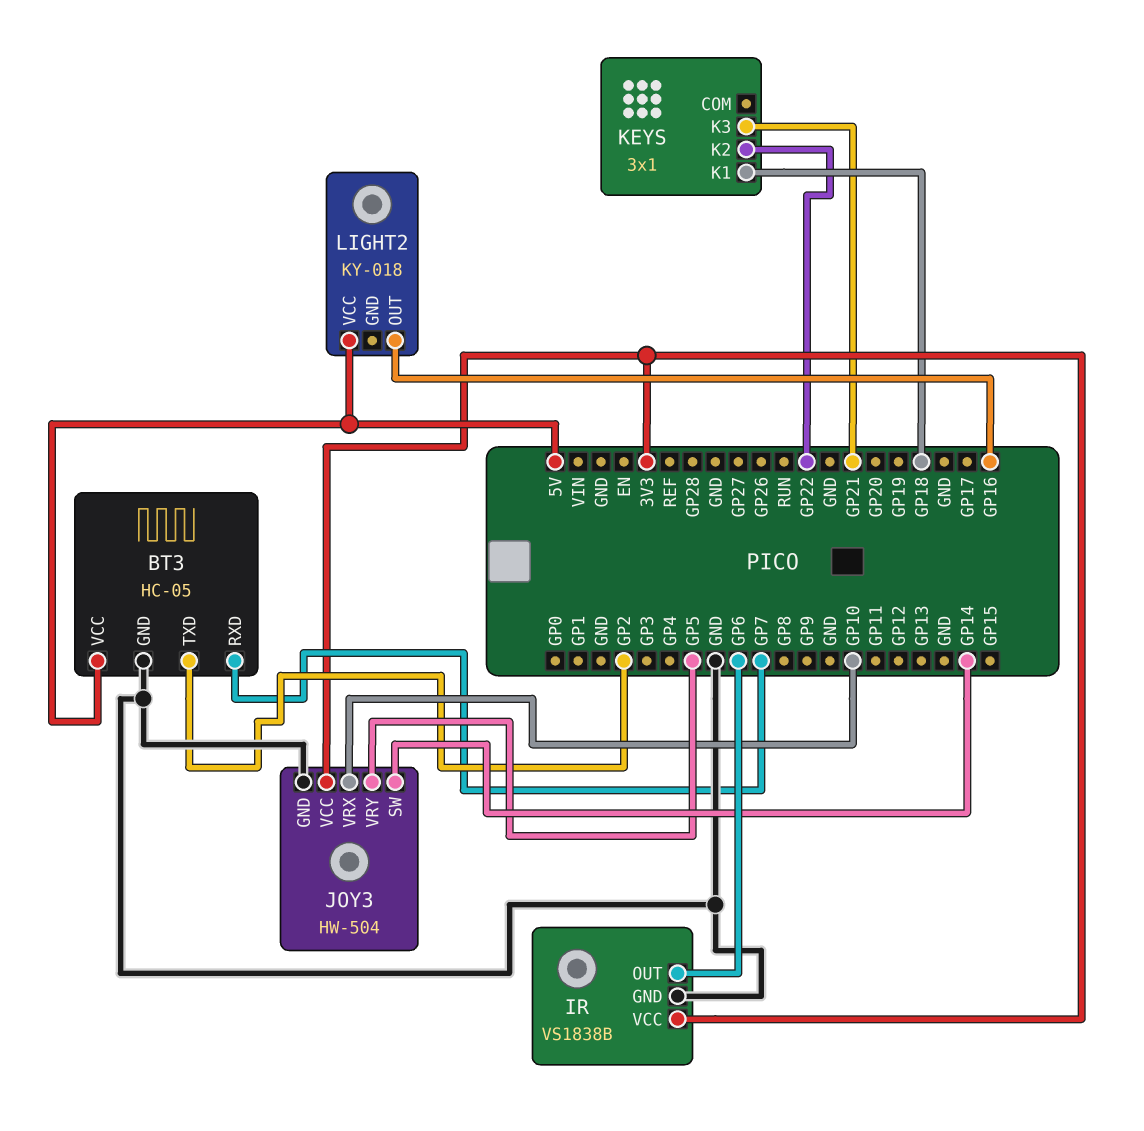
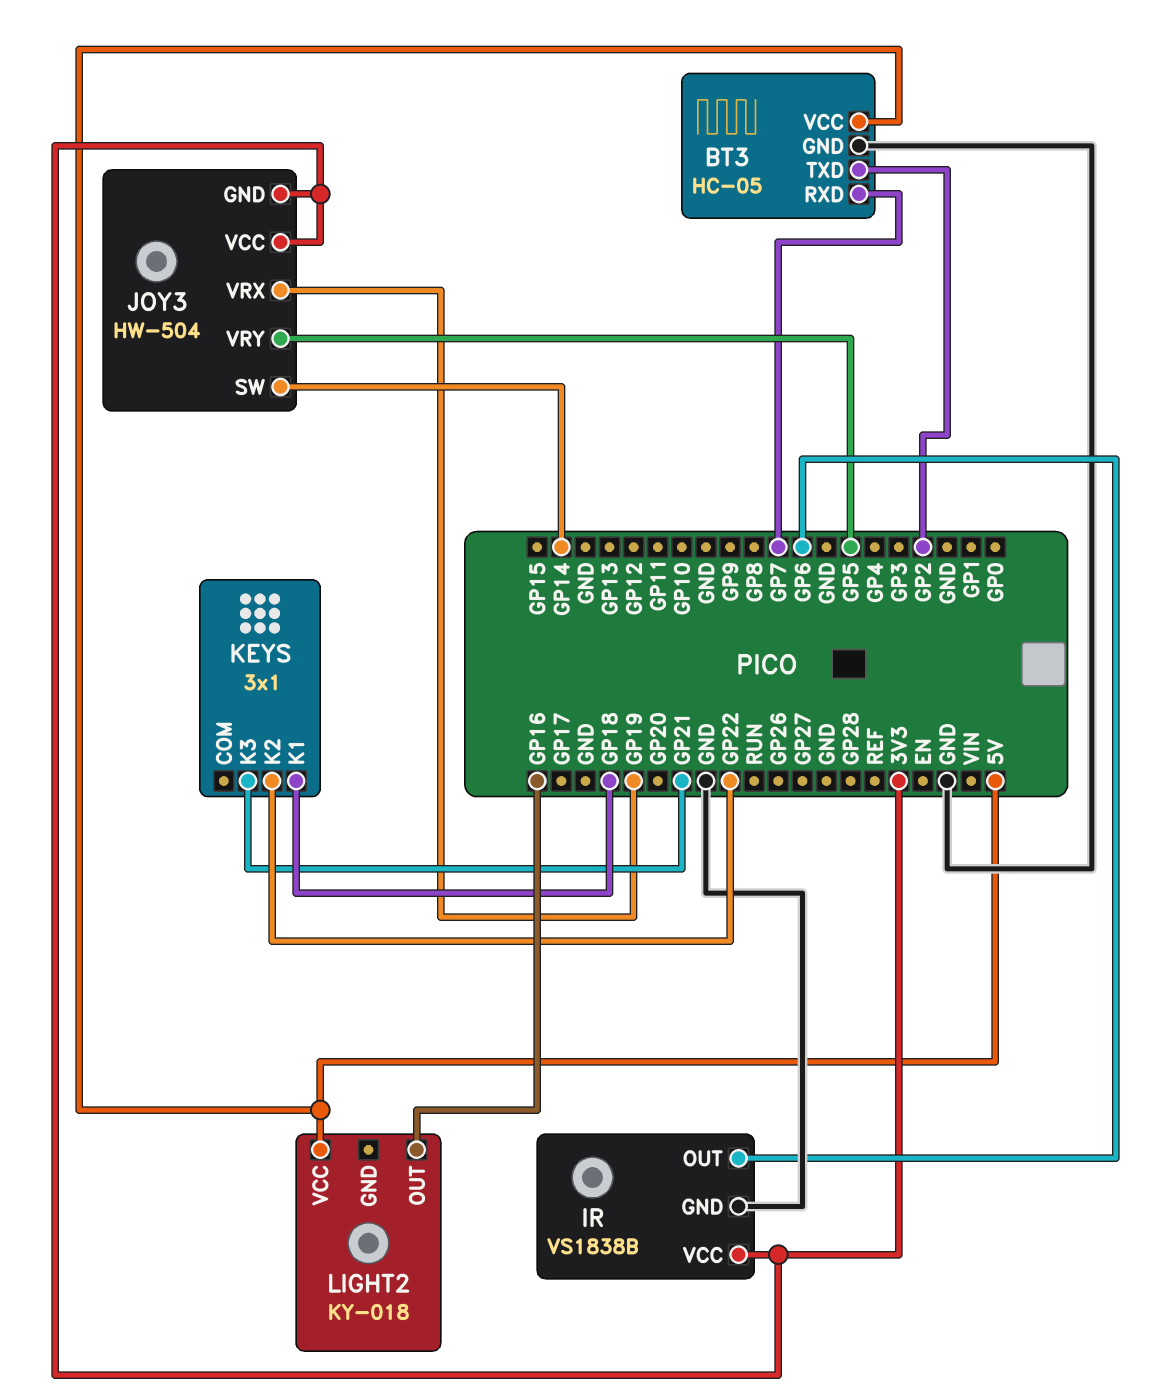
JOY3 pin GND: GND -> 3V3
JOY3 pin VRX: GP10 -> GP19

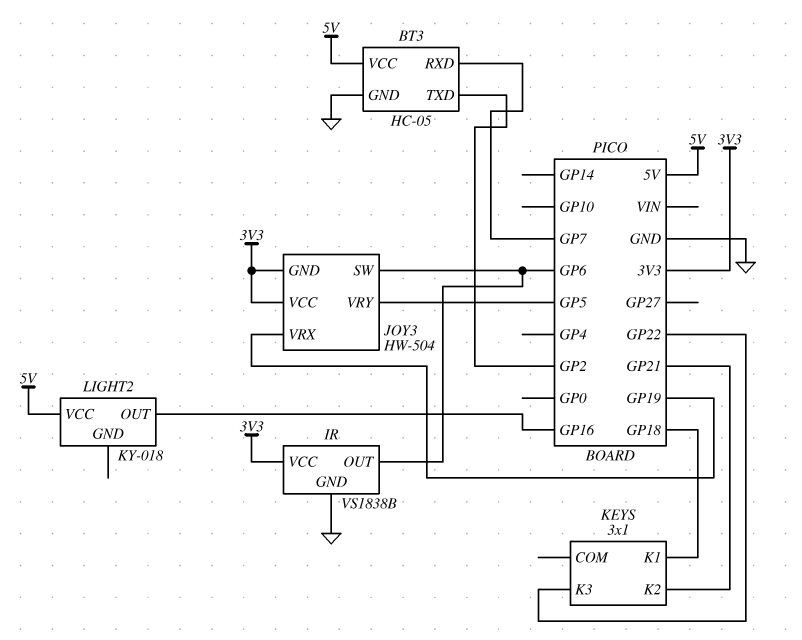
JOY3 pin SW: GP14 -> GP6
KEYS pin K2: GP22 -> GP21
KEYS pin K3: GP21 -> GP22

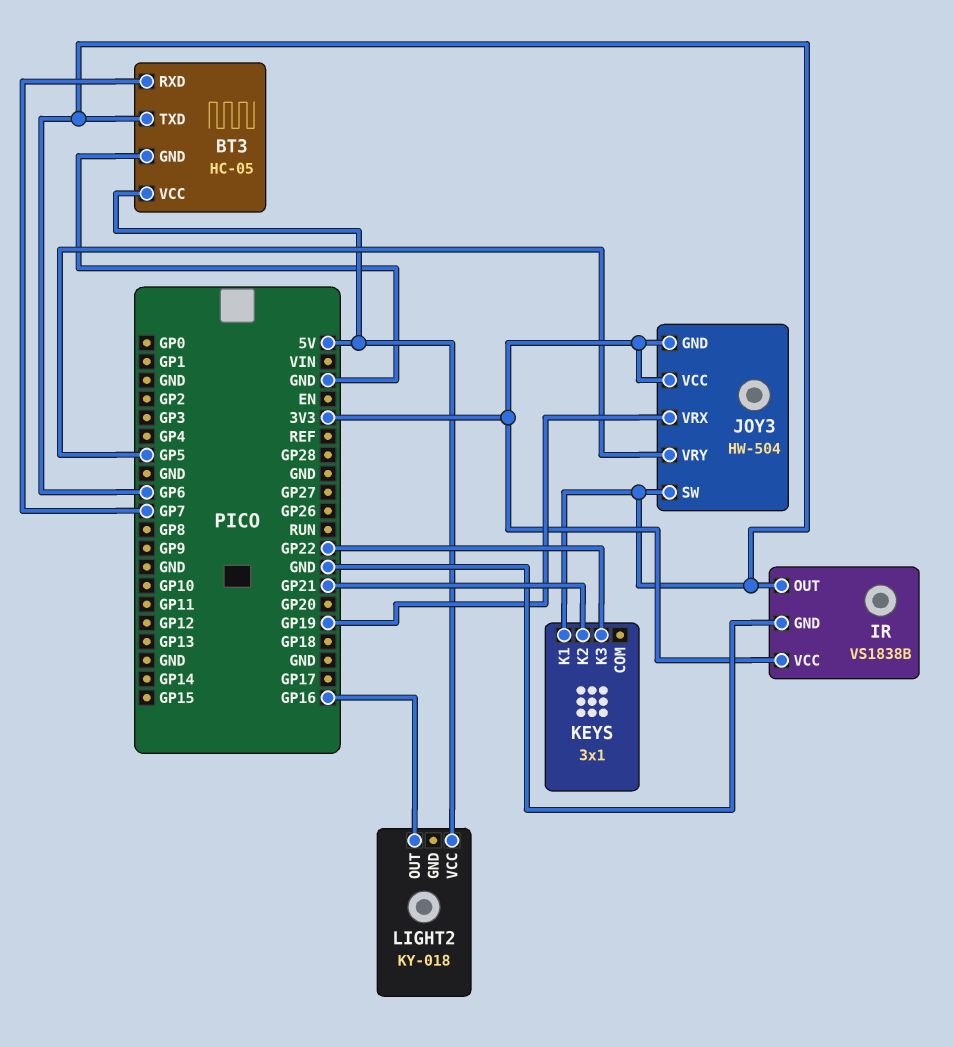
BT3 pin TXD: GP2 -> GP6
KEYS pin K1: GP18 -> GP6

